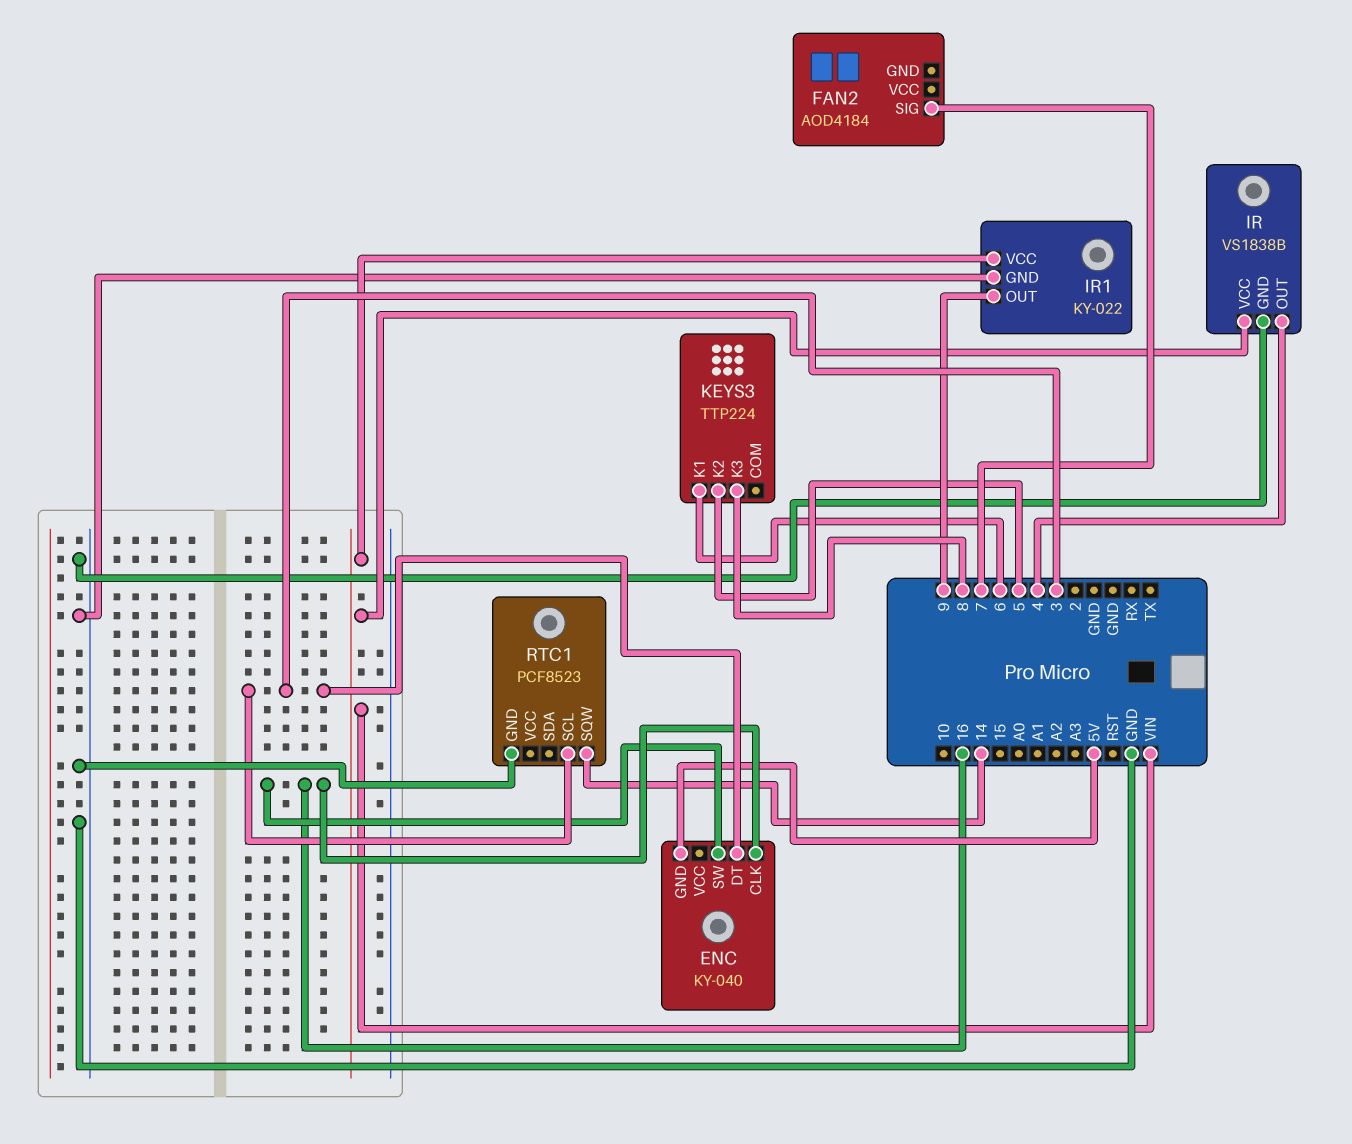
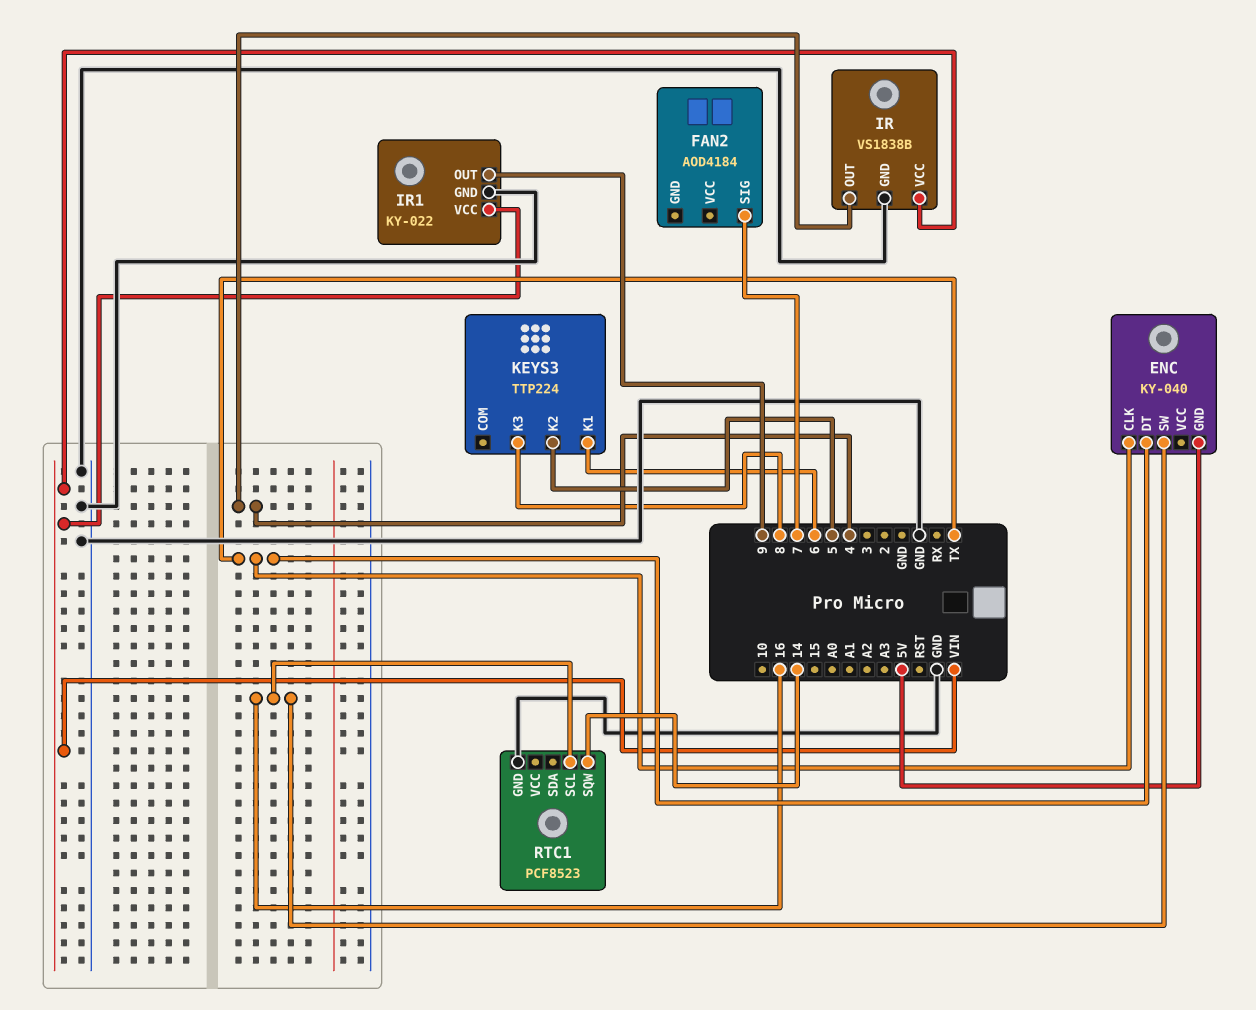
ENC pin CLK: 16 -> TX
ENC pin DT: 3 -> TX
RTC1 pin SCL: 3 -> 16

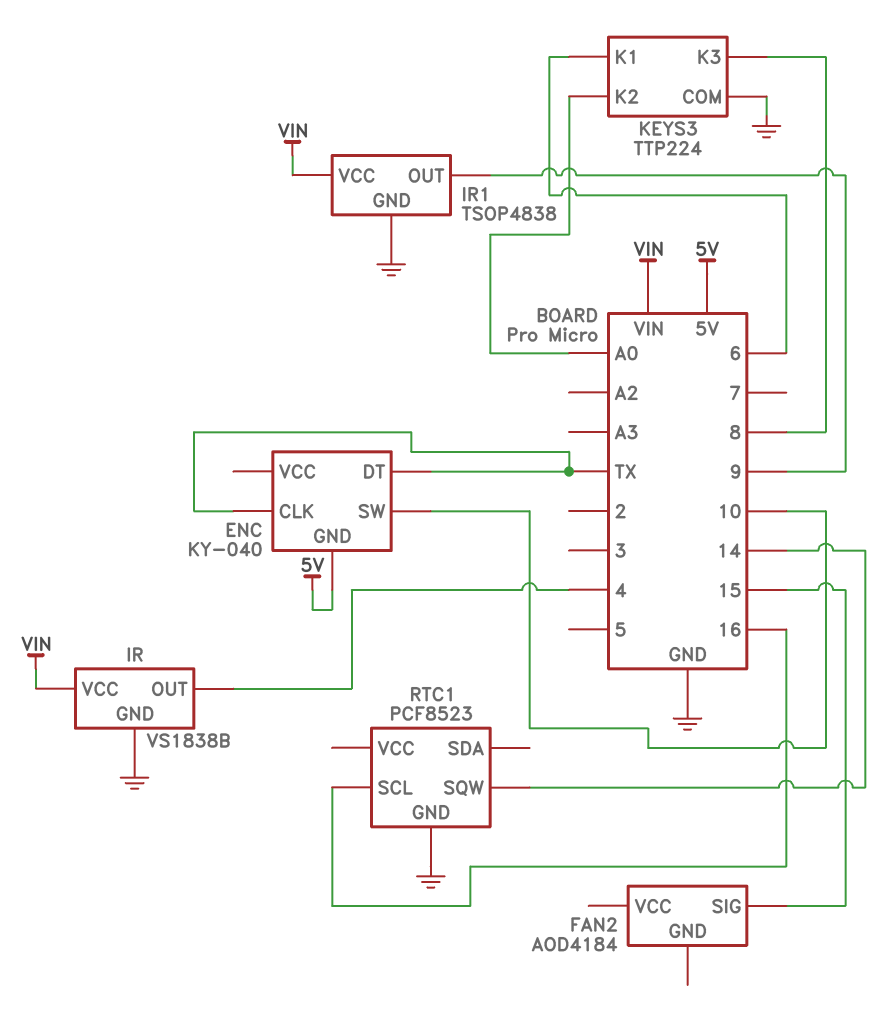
ENC pin SW: 16 -> 10
FAN2 pin SIG: 7 -> 15
IR1: KY-022 -> TSOP4838
KEYS3 pin COM: none -> GND
KEYS3 pin K2: 5 -> A0

